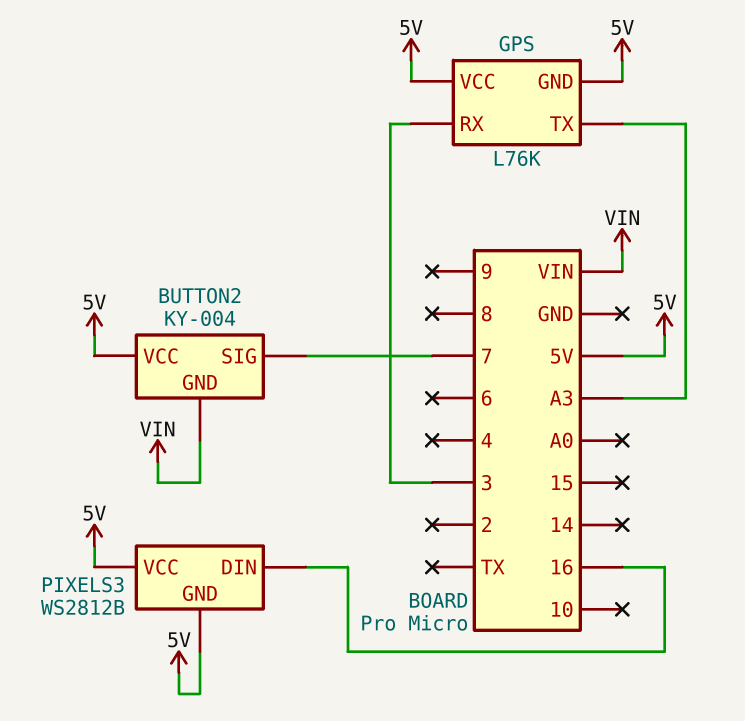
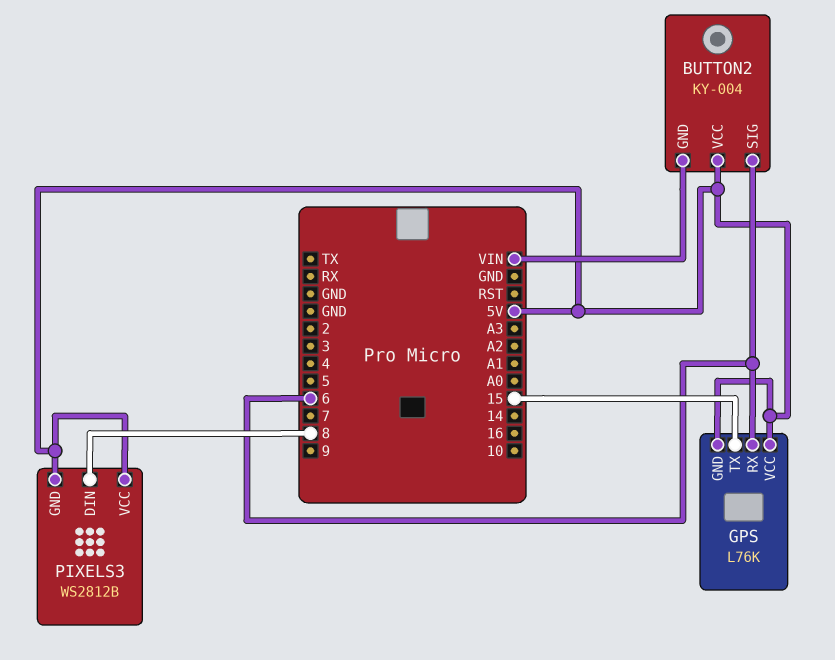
BUTTON2 pin SIG: 7 -> 6
GPS pin RX: 3 -> 6
GPS pin TX: A3 -> 15
PIXELS3 pin DIN: 16 -> 8

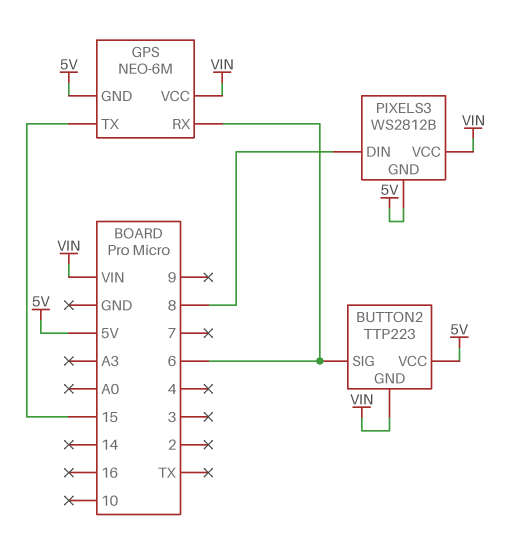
BUTTON2: KY-004 -> TTP223
GPS: L76K -> NEO-6M
GPS pin VCC: 5V -> VIN
PIXELS3 pin VCC: 5V -> VIN

